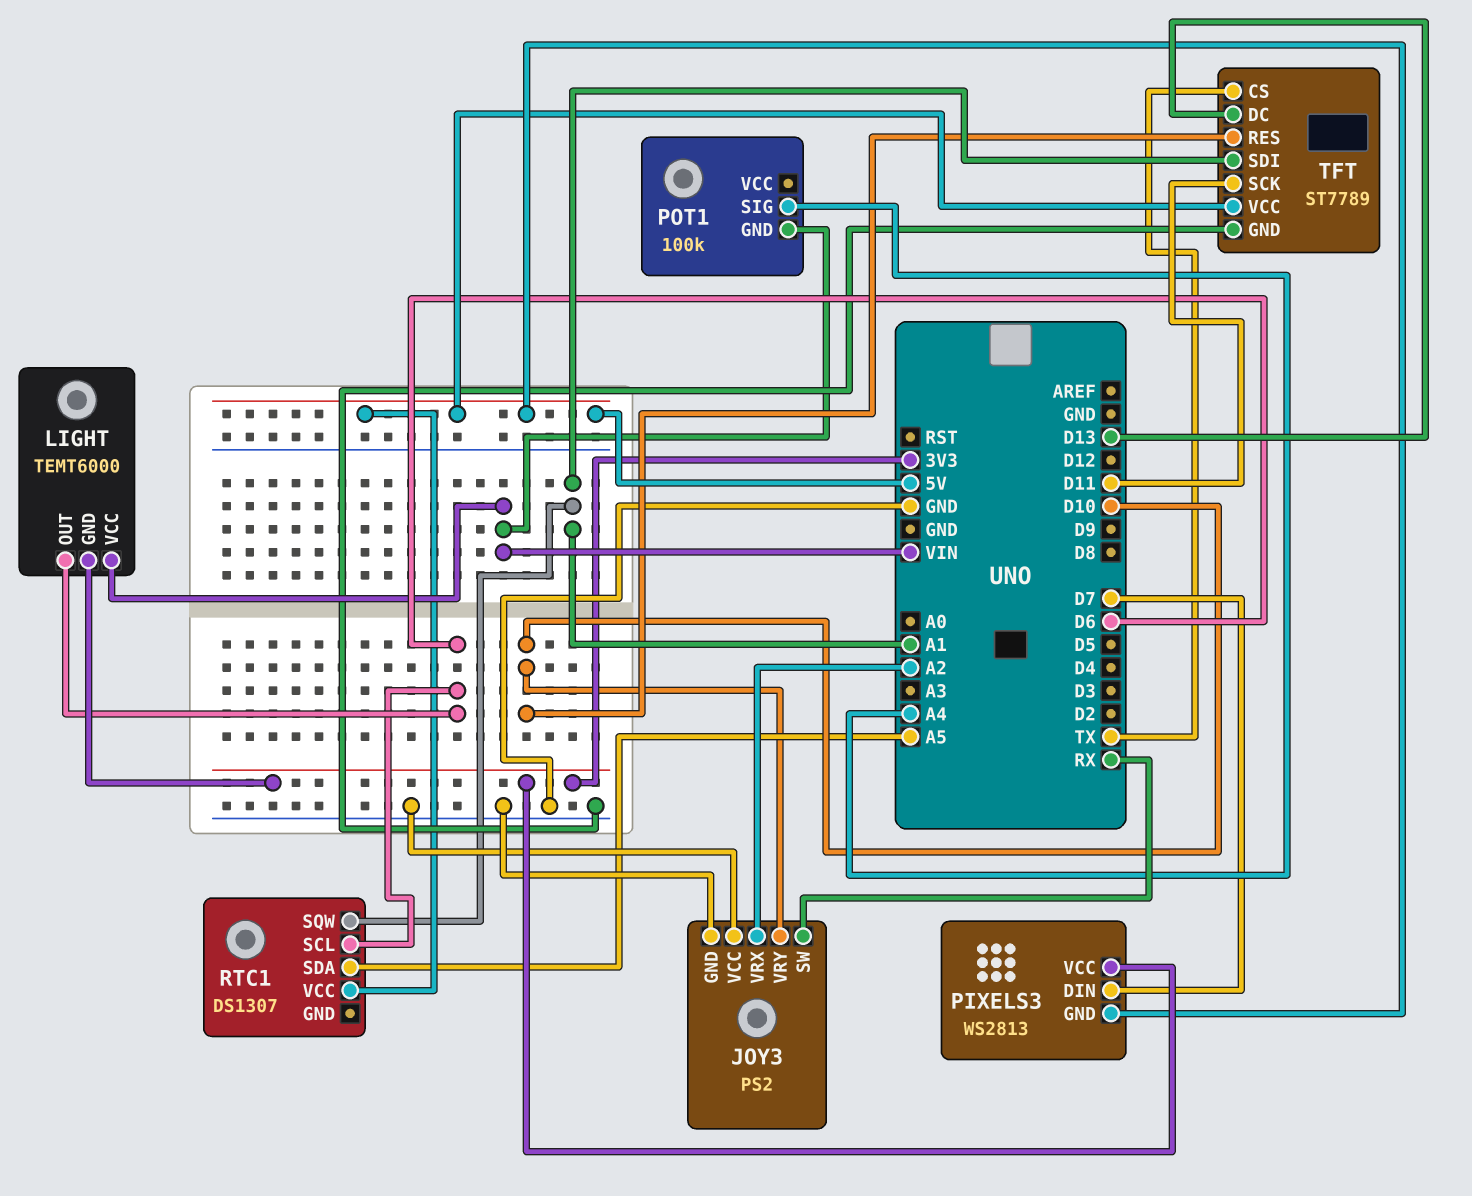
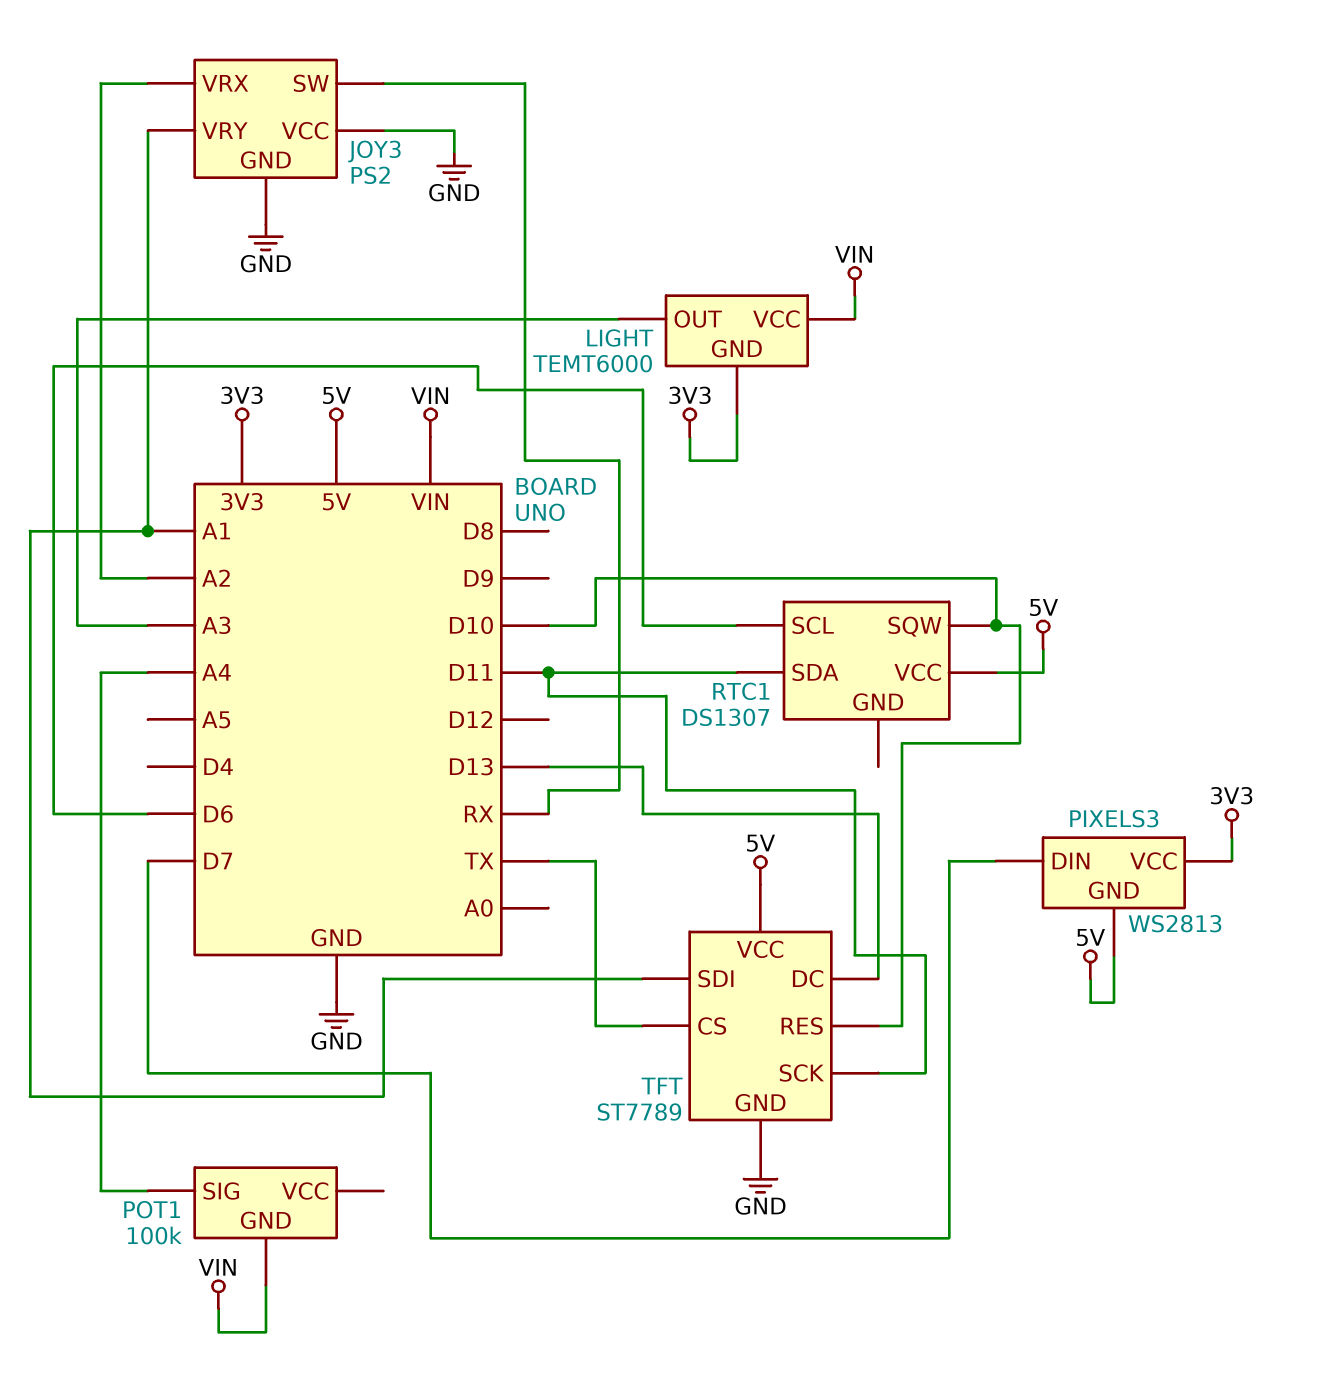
JOY3 pin VRY: D10 -> A1
LIGHT pin OUT: D6 -> A3
RTC1 pin SDA: A5 -> D11
RTC1 pin SQW: A1 -> D10

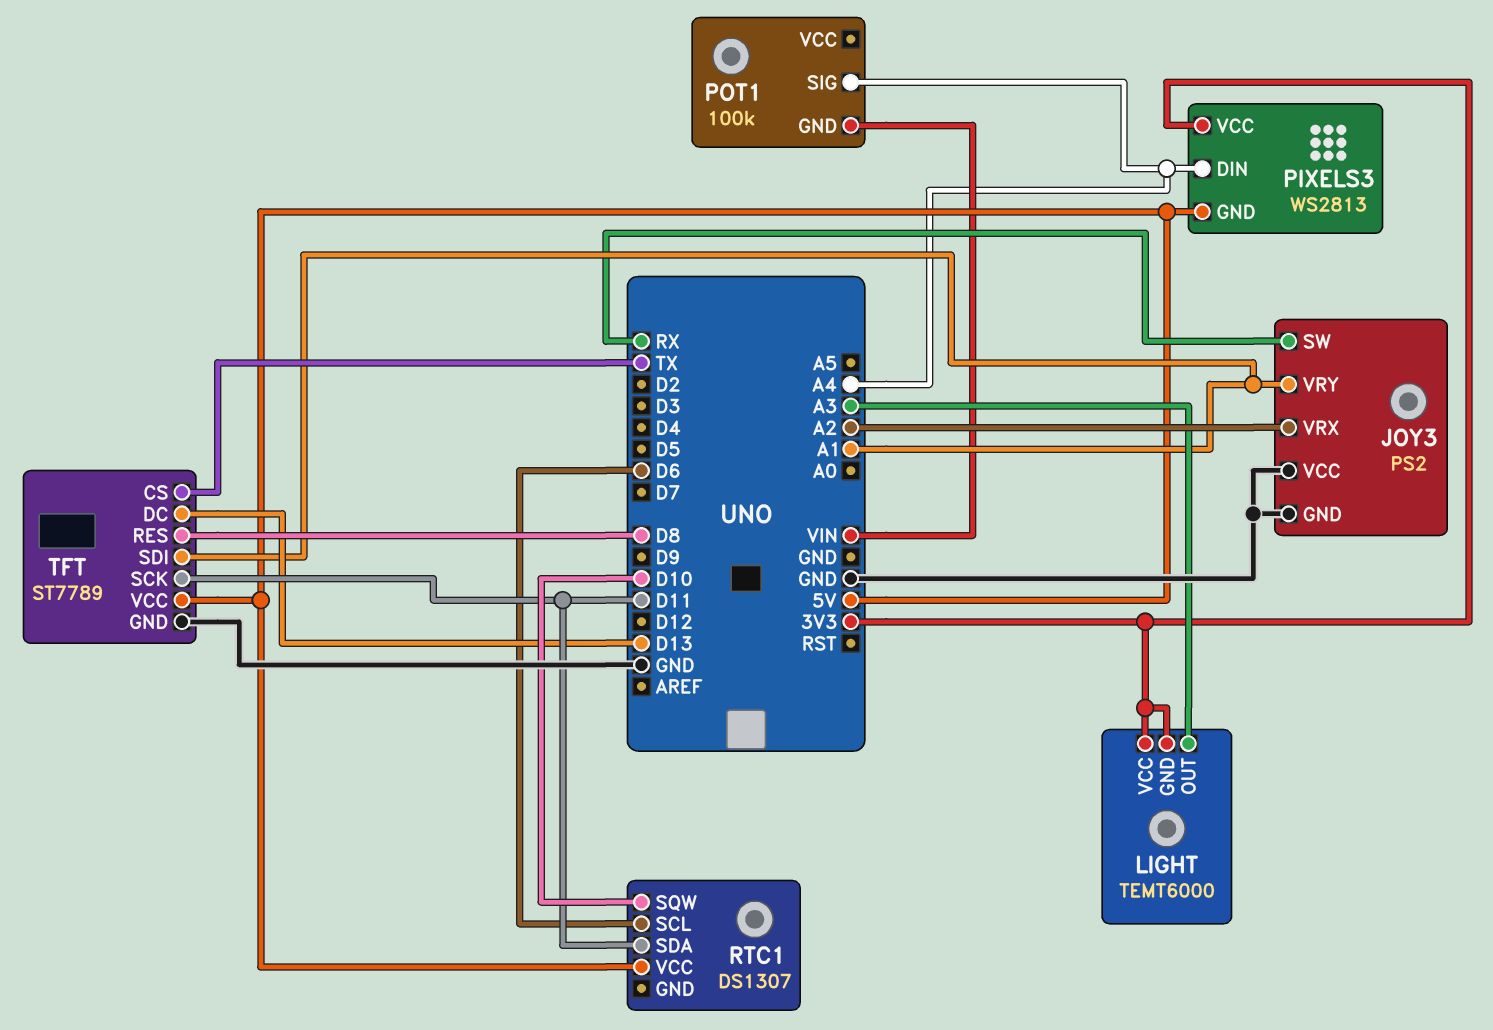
LIGHT pin VCC: VIN -> 3V3
PIXELS3 pin DIN: D7 -> A4
TFT pin RES: D10 -> D8

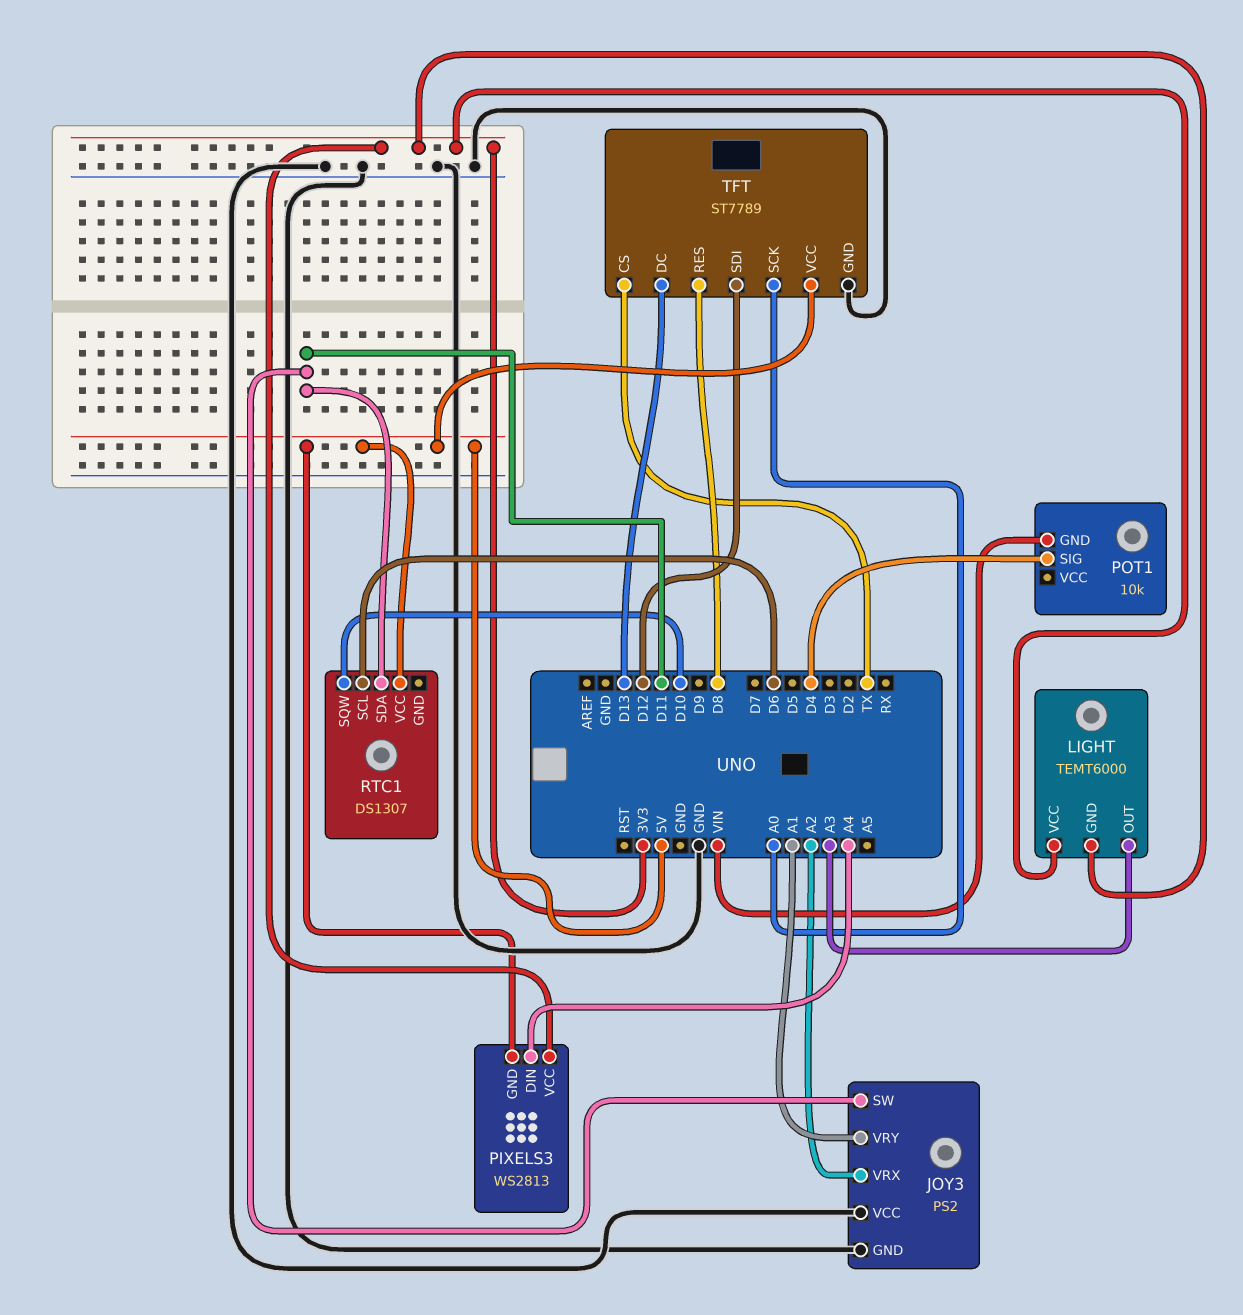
JOY3 pin SW: RX -> D11
POT1: 100k -> 10k
POT1 pin SIG: A4 -> D4
TFT pin SCK: D11 -> A0
TFT pin SDI: A1 -> D12

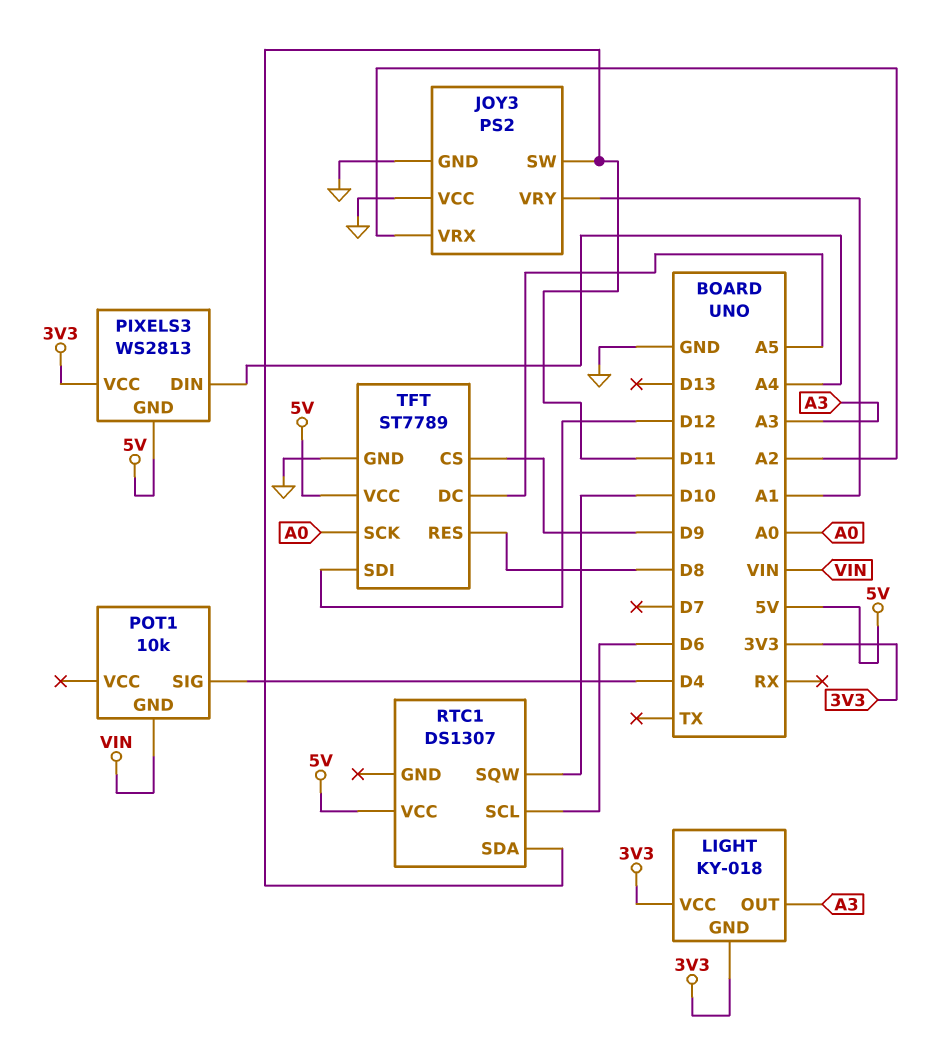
LIGHT: TEMT6000 -> KY-018
TFT pin CS: TX -> D9
TFT pin DC: D13 -> A5

